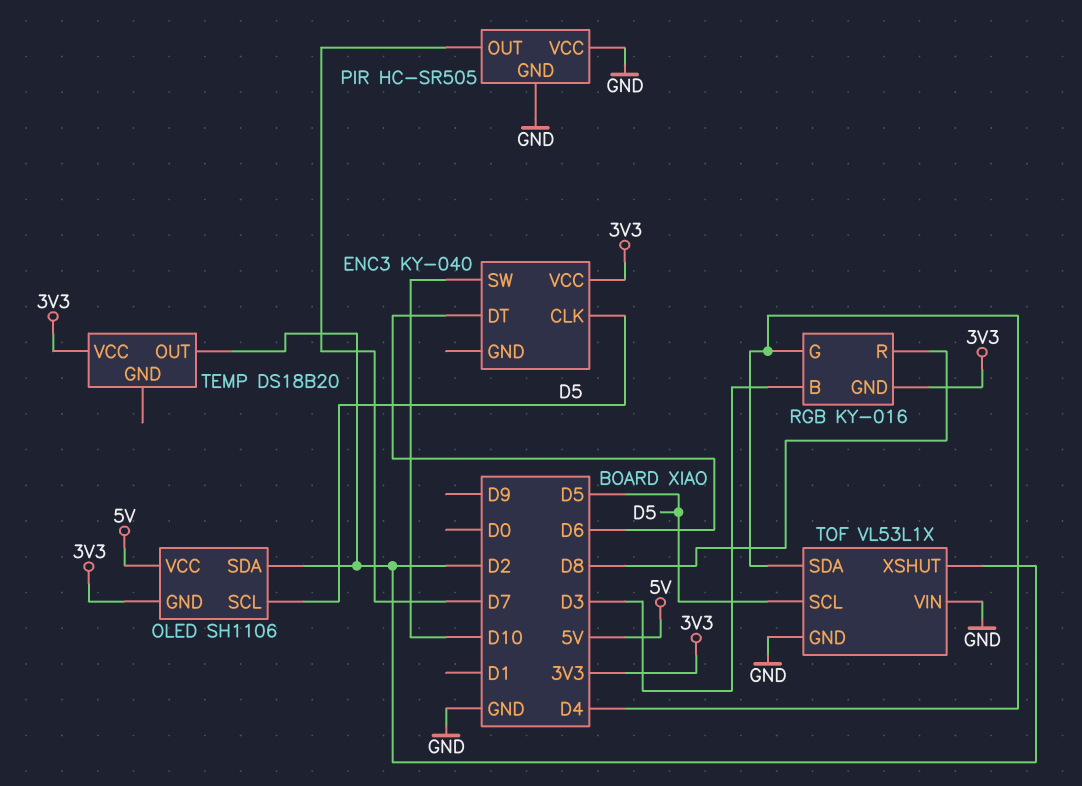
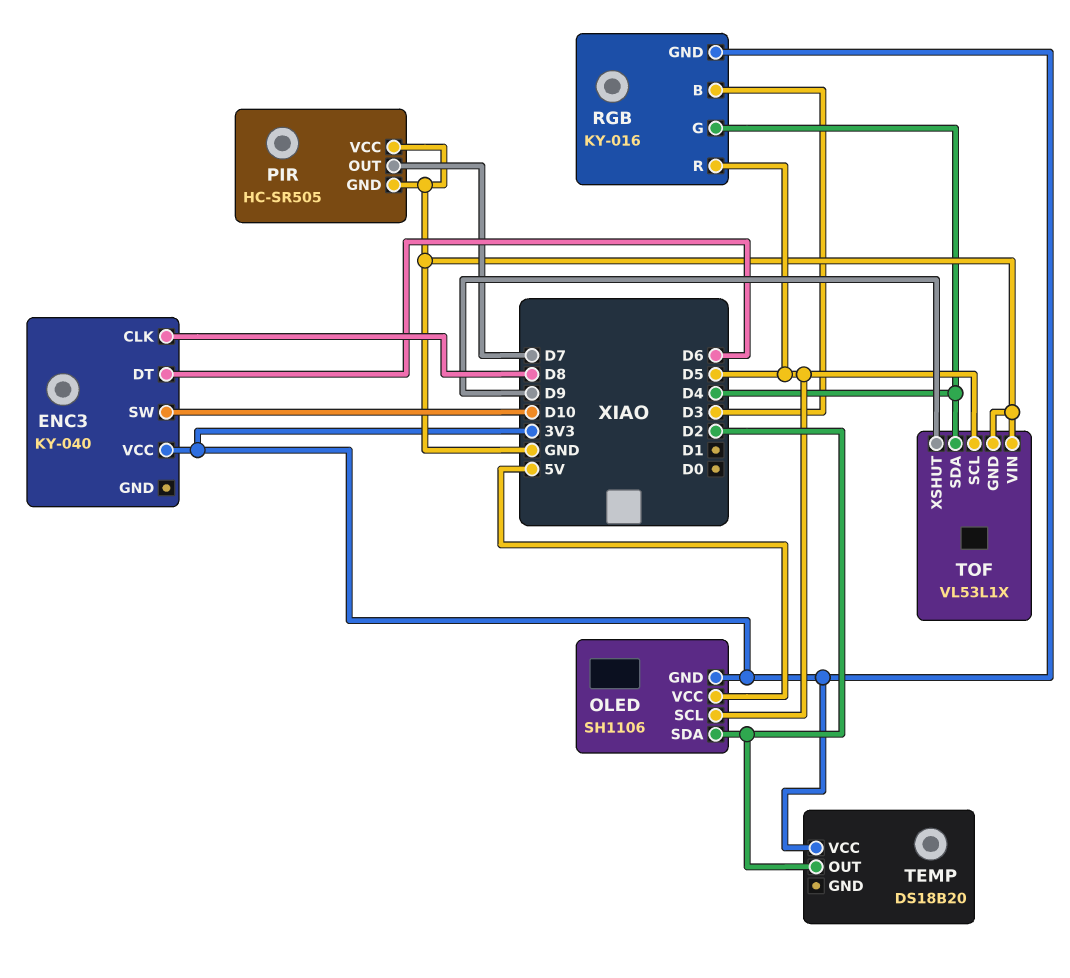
ENC3 pin CLK: D5 -> D8
RGB pin R: D8 -> D5
TOF pin XSHUT: D2 -> D9

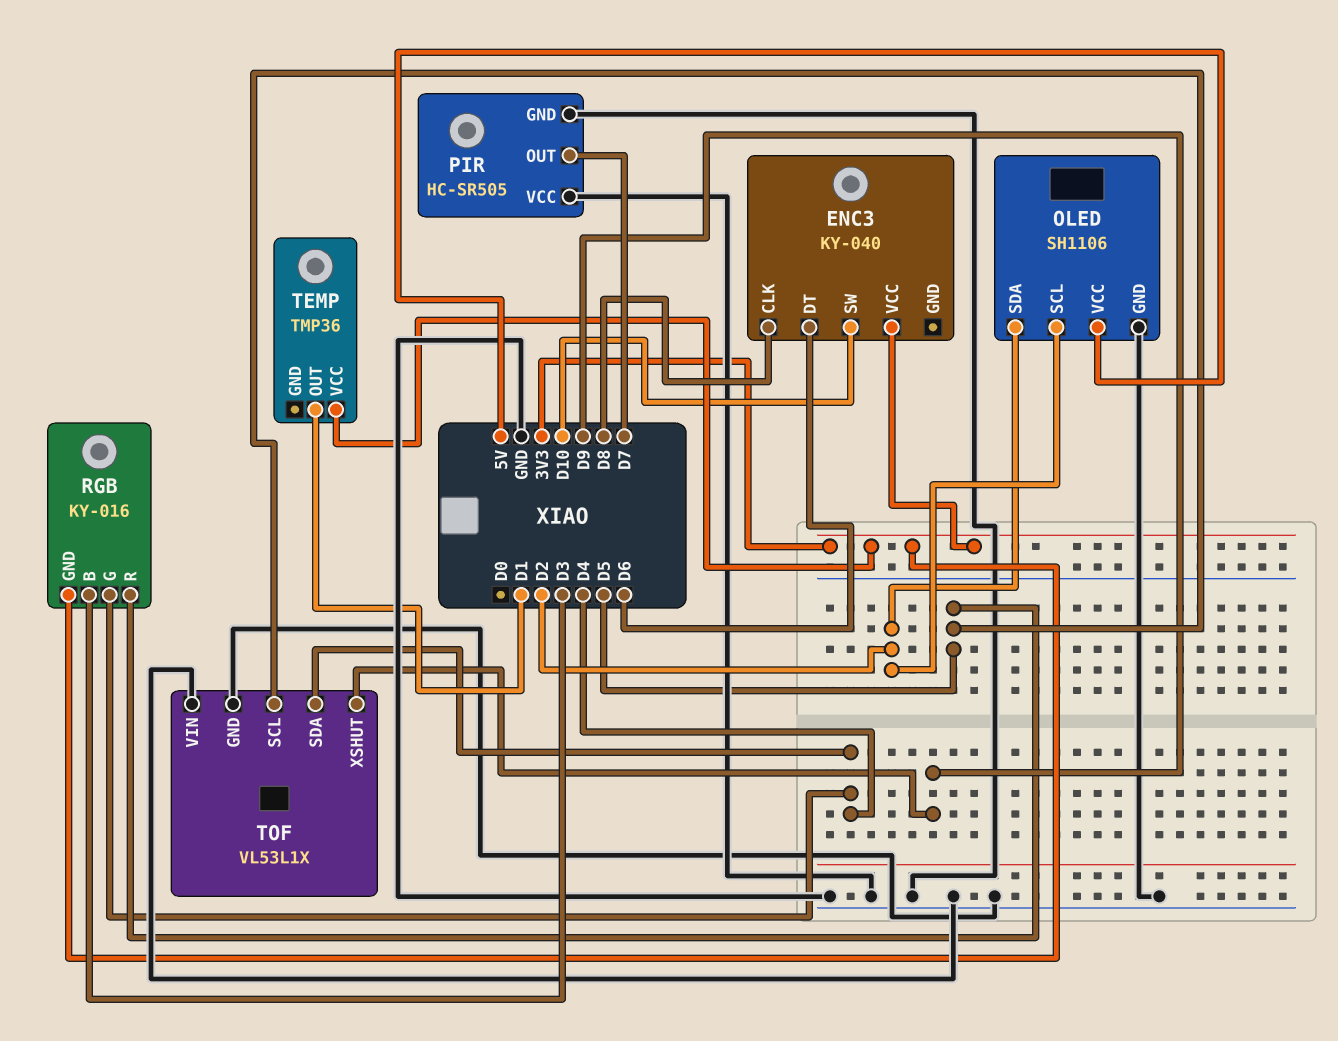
OLED pin GND: 3V3 -> GND
OLED pin SCL: D5 -> D2
TEMP: DS18B20 -> TMP36
TEMP pin OUT: D2 -> D1

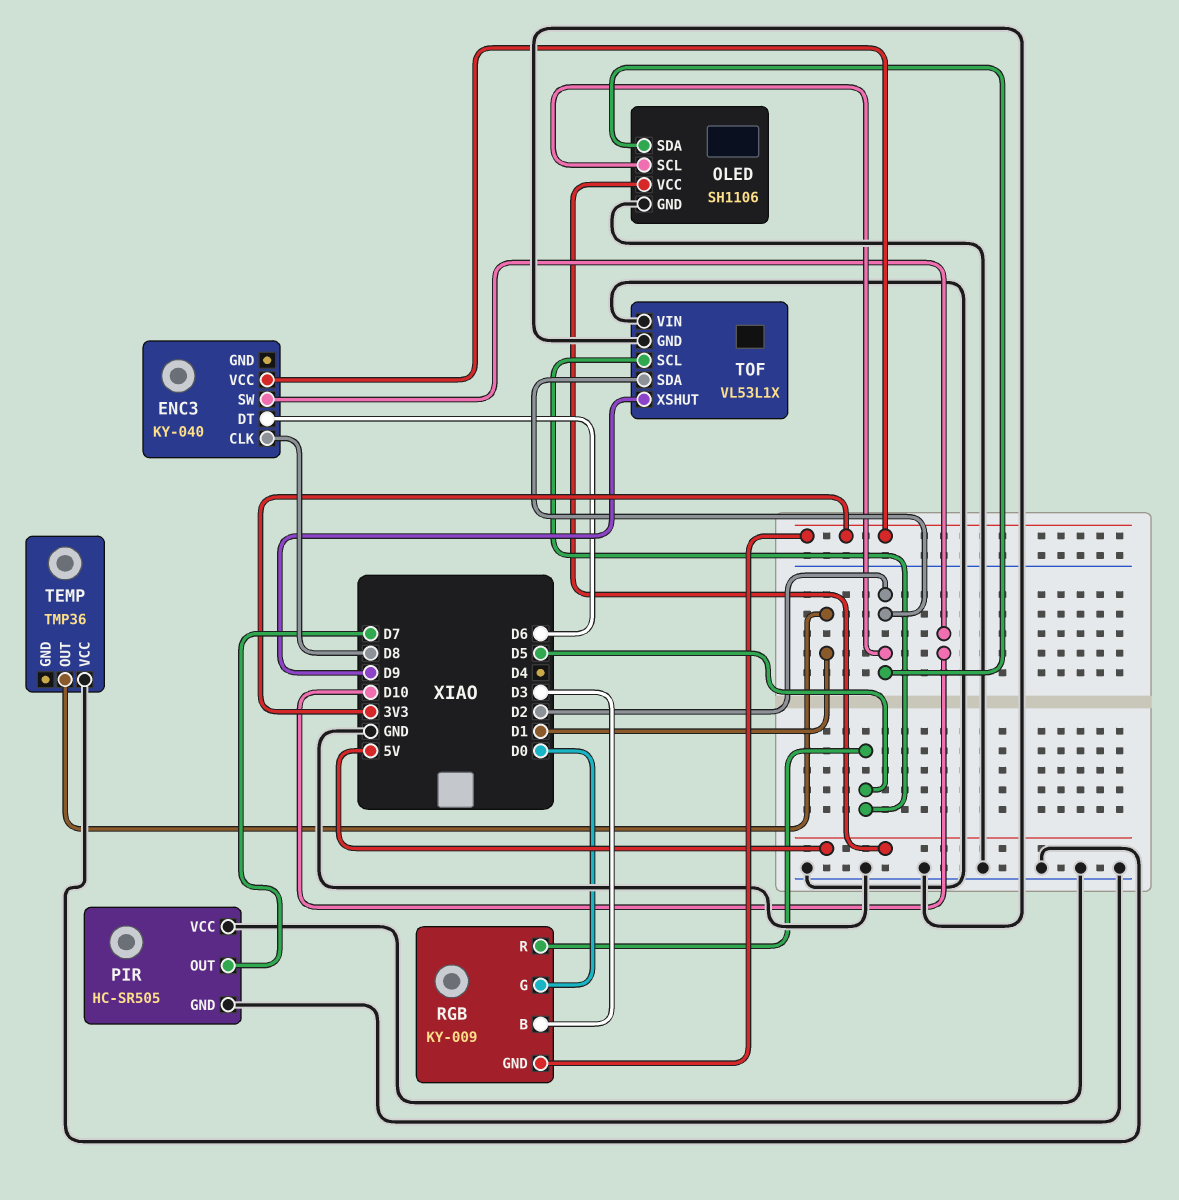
RGB: KY-016 -> KY-009
RGB pin G: D4 -> D0
TEMP pin VCC: 3V3 -> GND
TOF pin SDA: D4 -> D2

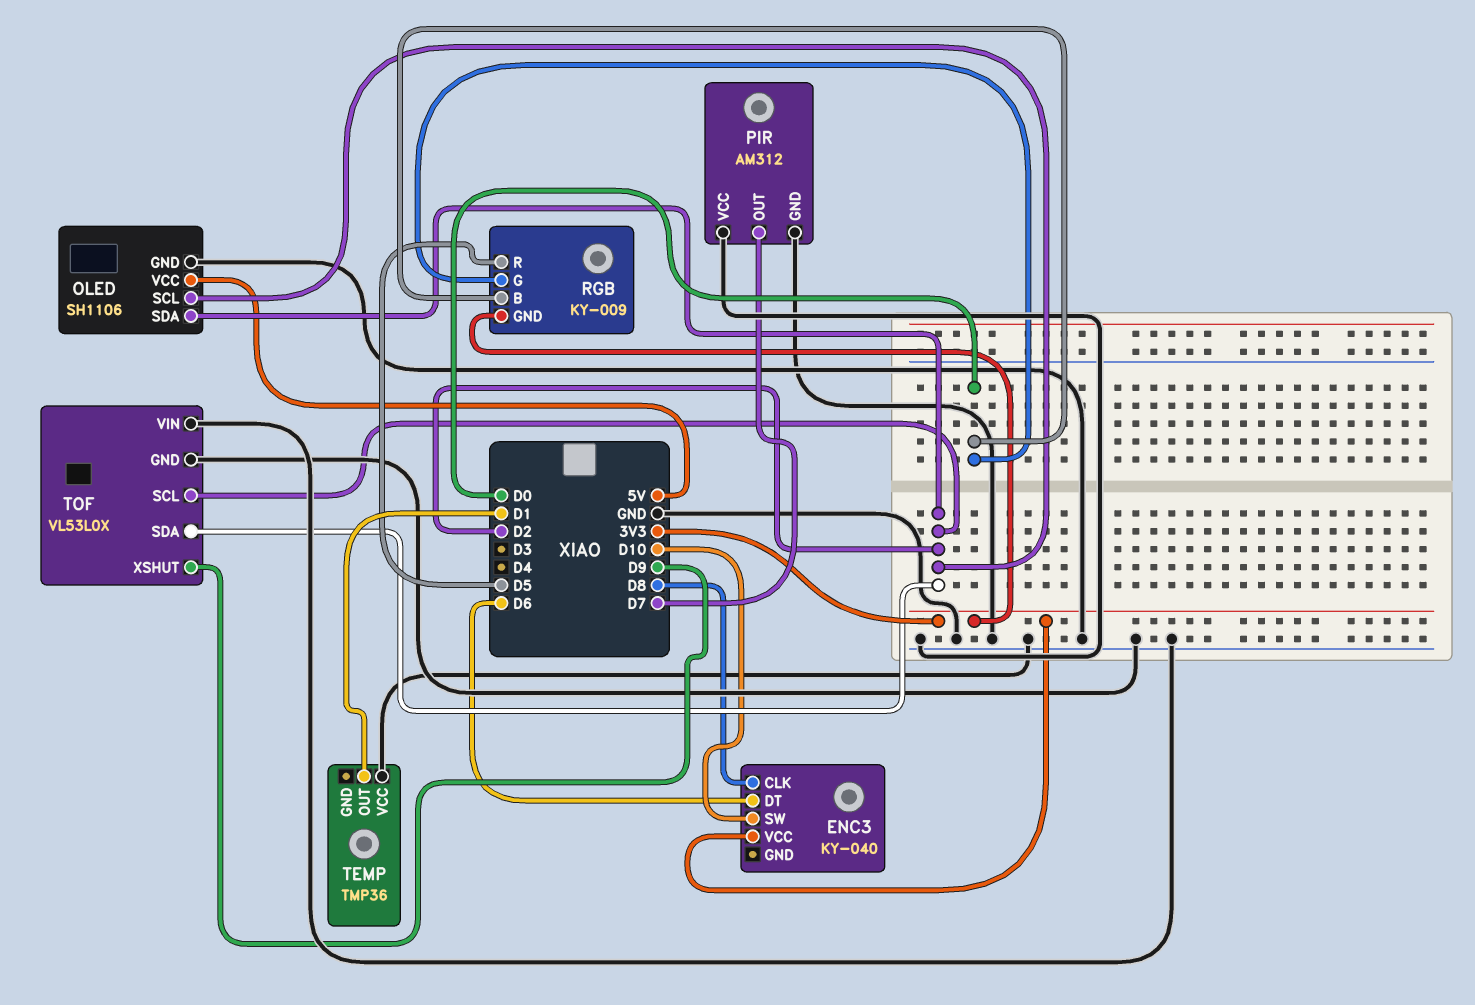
PIR: HC-SR505 -> AM312
RGB pin B: D3 -> D0
TOF: VL53L1X -> VL53L0X
TOF pin SCL: D5 -> D2

